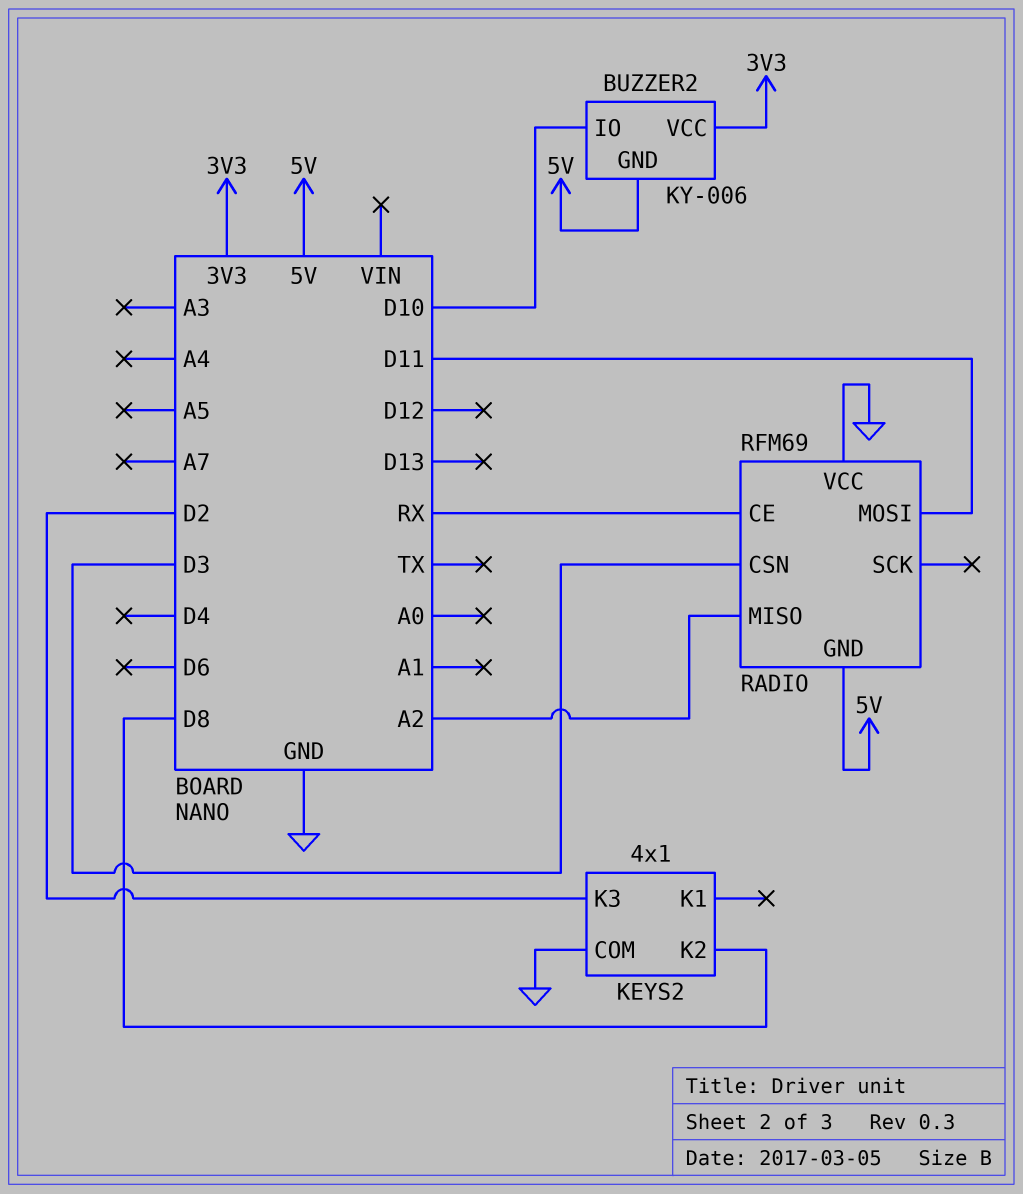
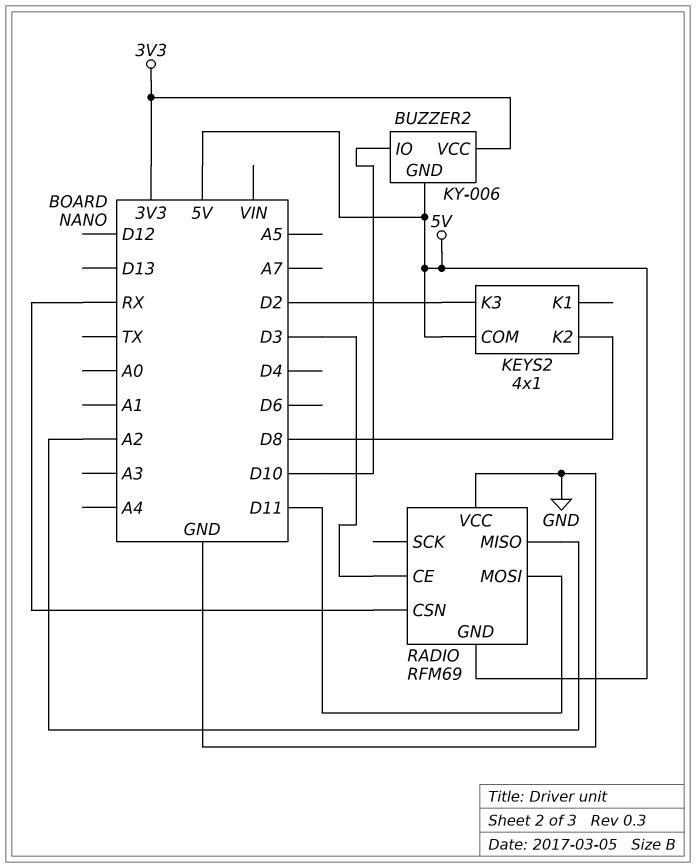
KEYS2 pin COM: GND -> 5V
RADIO pin CE: RX -> D3
RADIO pin CSN: D3 -> RX

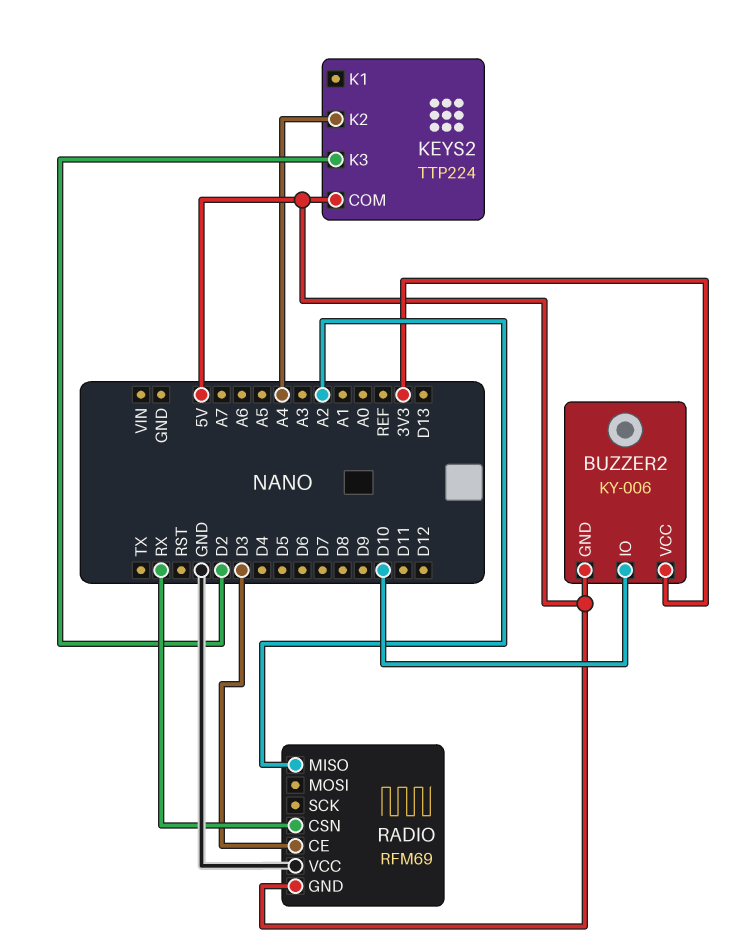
KEYS2: 4x1 -> TTP224
KEYS2 pin K2: D8 -> A4
RADIO pin MOSI: D11 -> none

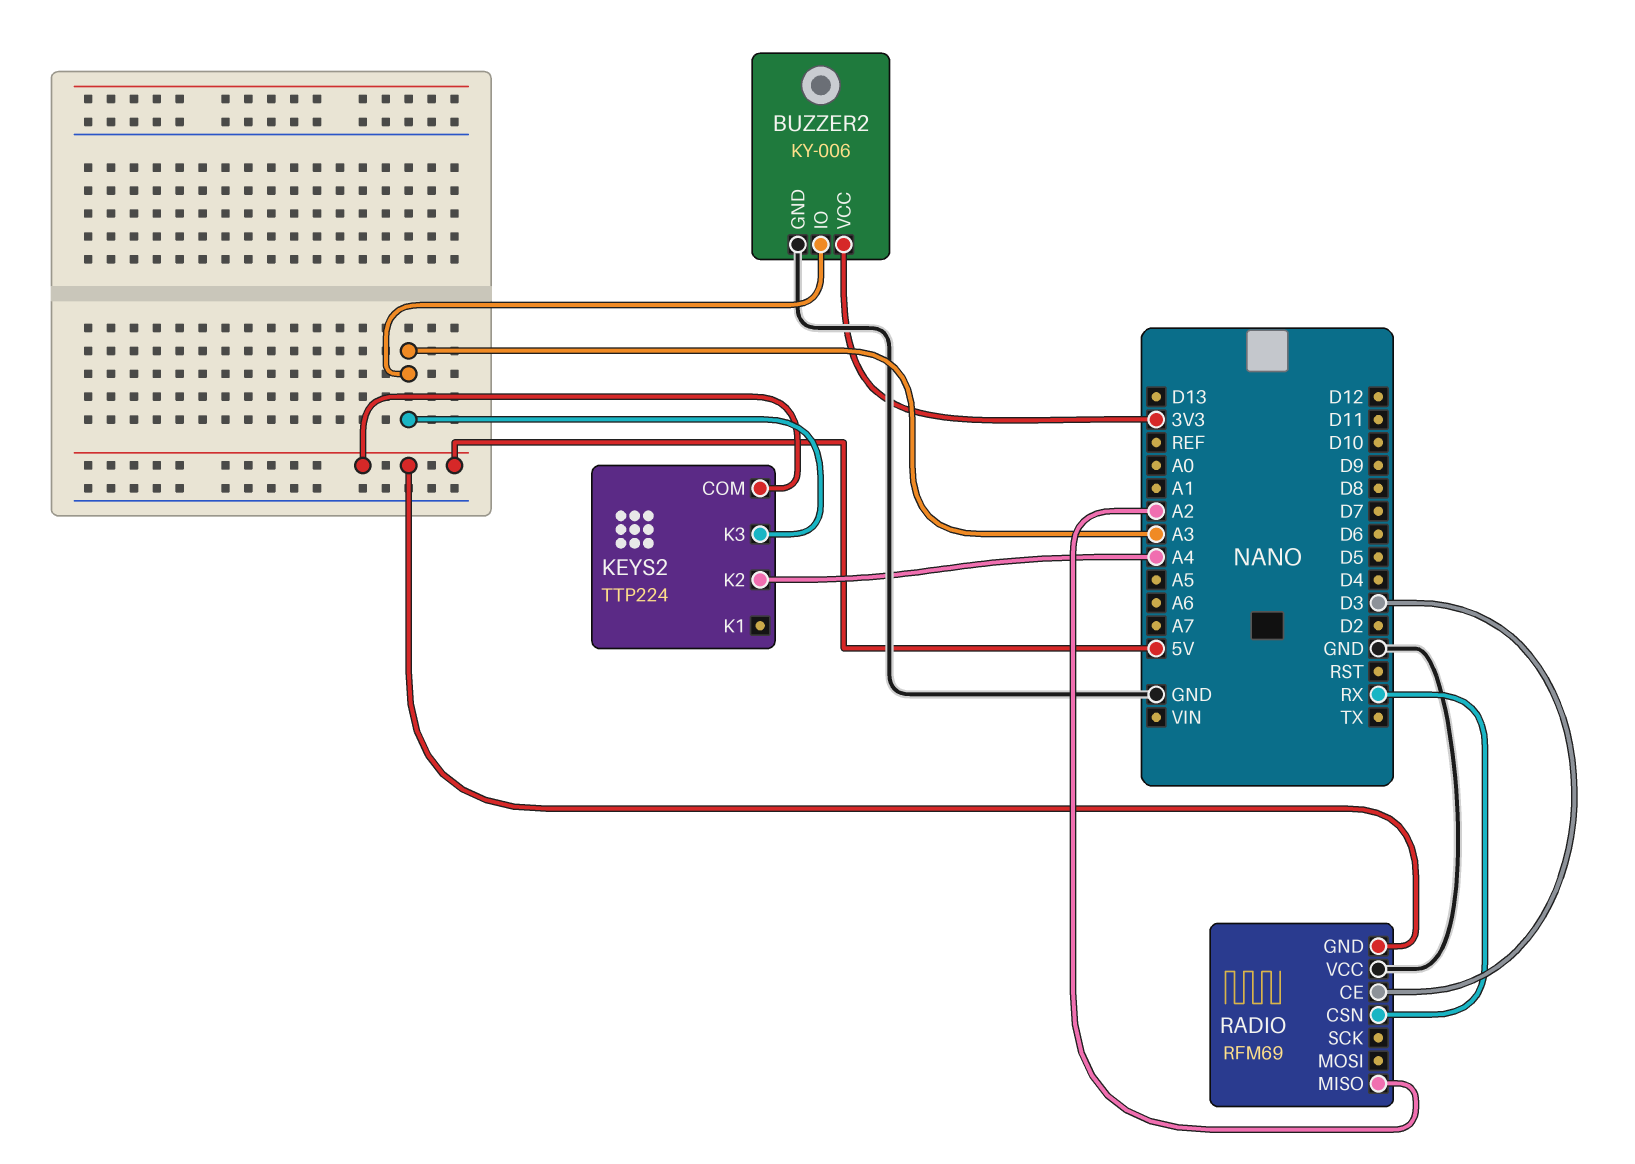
BUZZER2 pin GND: 5V -> GND
BUZZER2 pin IO: D10 -> A3
KEYS2 pin K3: D2 -> A3

